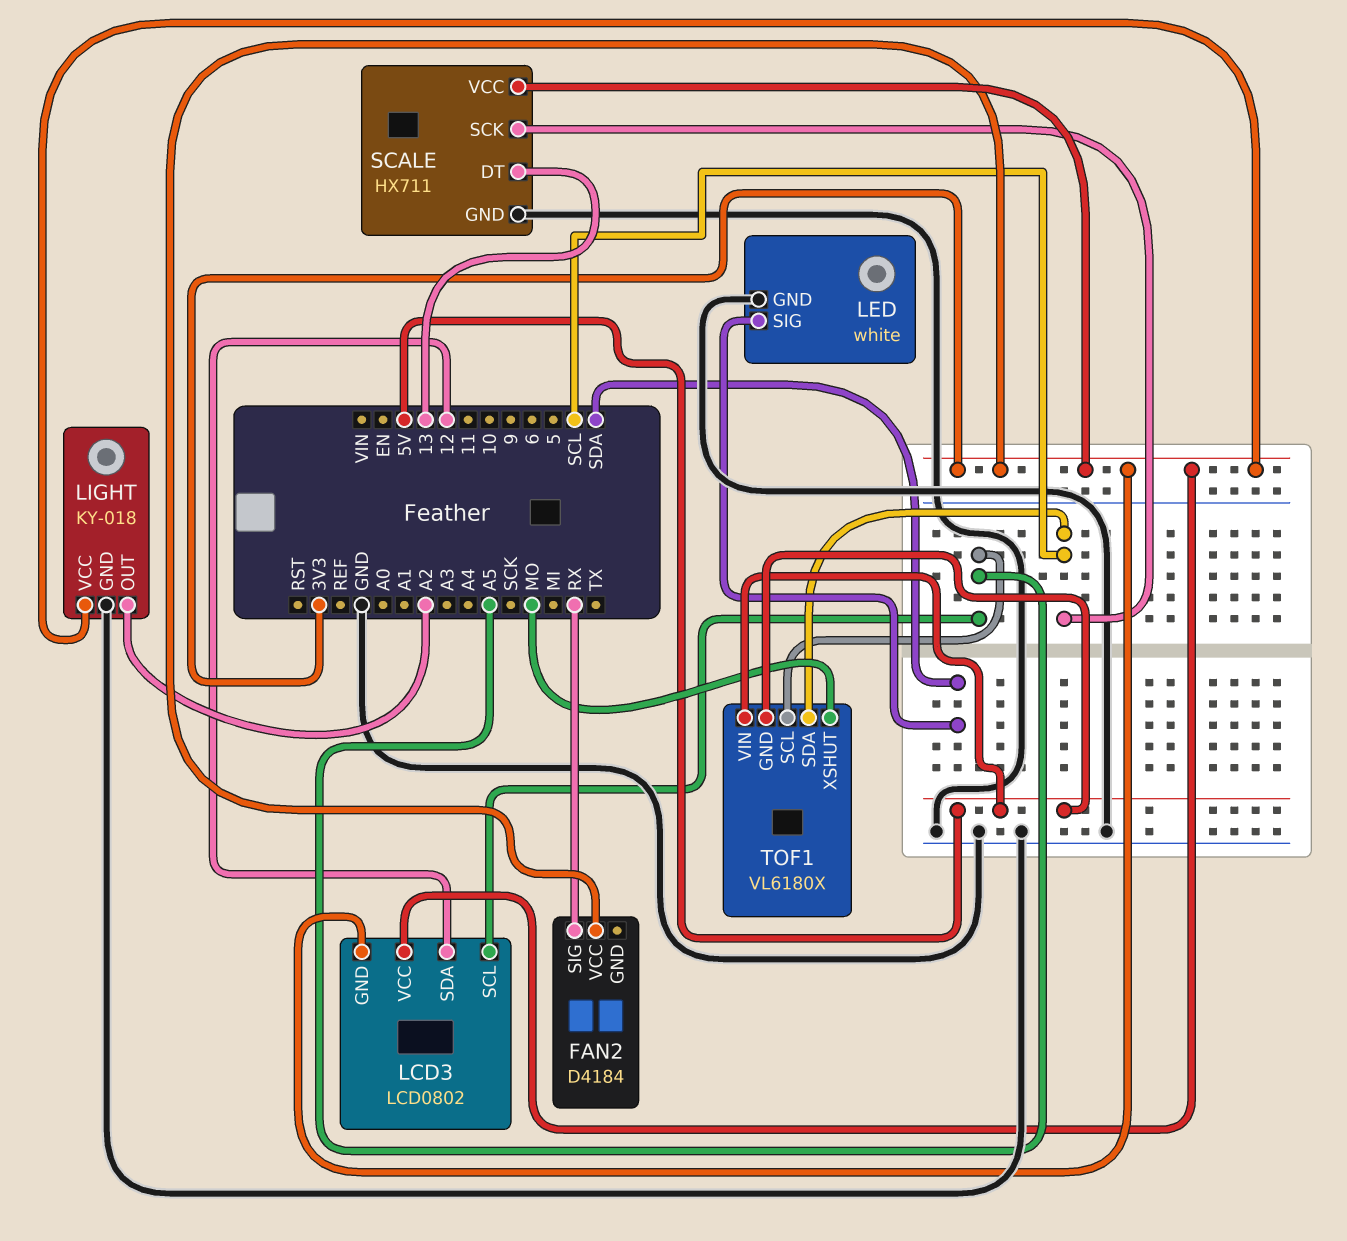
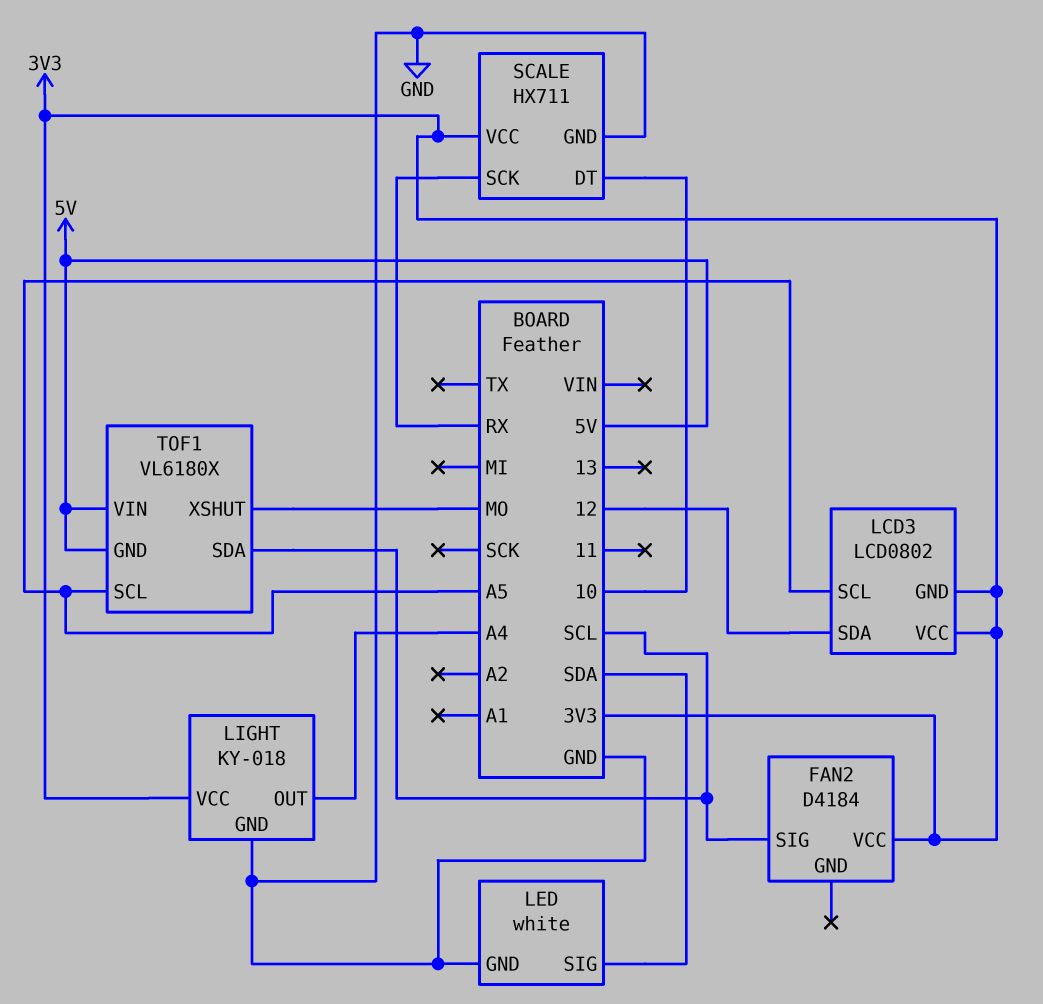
FAN2 pin SIG: RX -> SCL
LIGHT pin OUT: A2 -> A4
SCALE pin DT: 13 -> 10
SCALE pin SCK: SCL -> RX

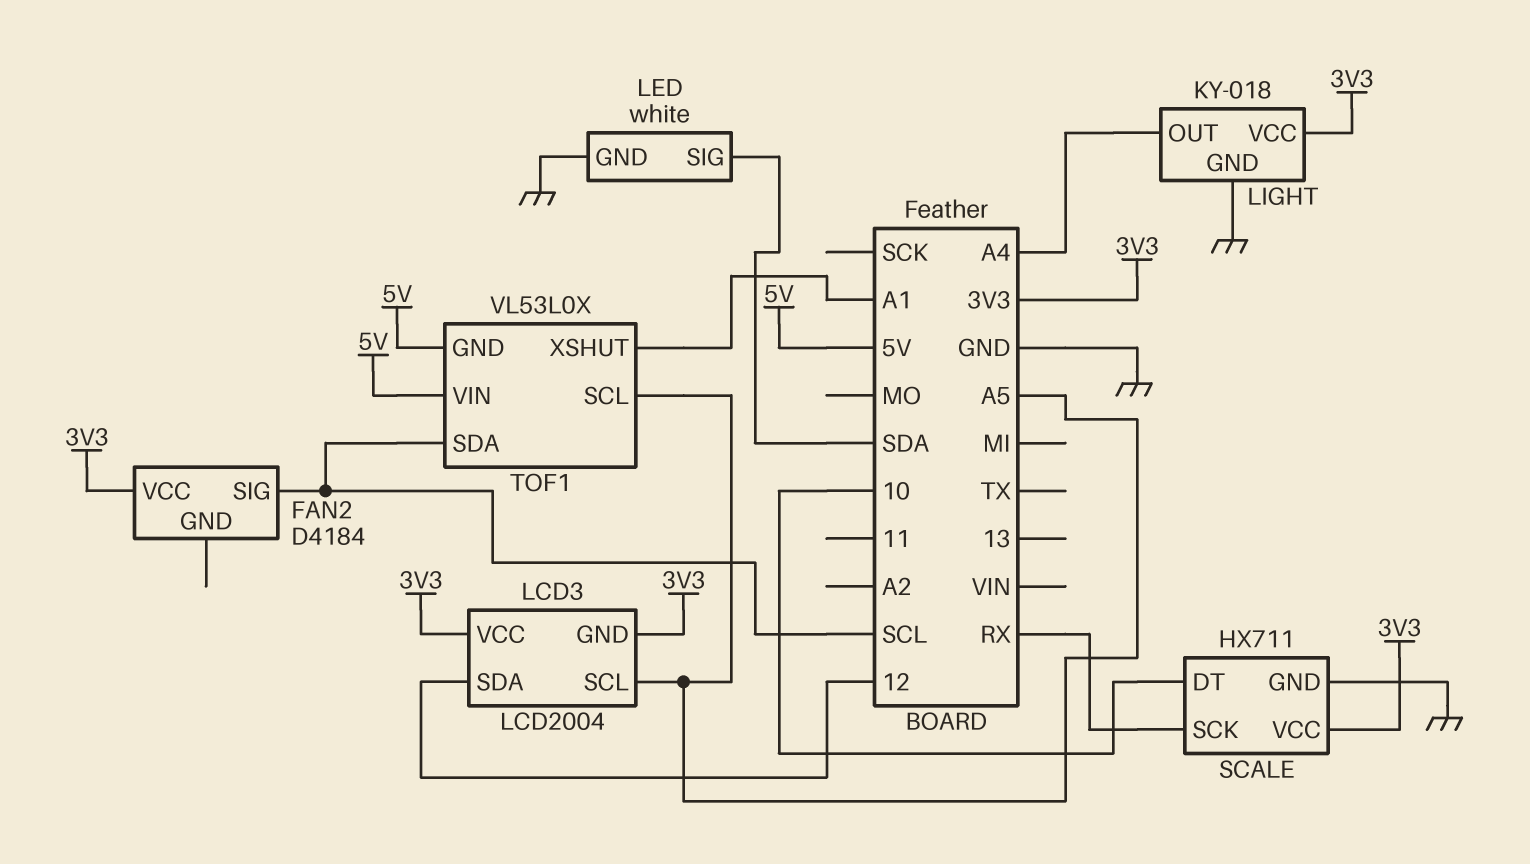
LCD3: LCD0802 -> LCD2004
TOF1: VL6180X -> VL53L0X
TOF1 pin XSHUT: MO -> A1

